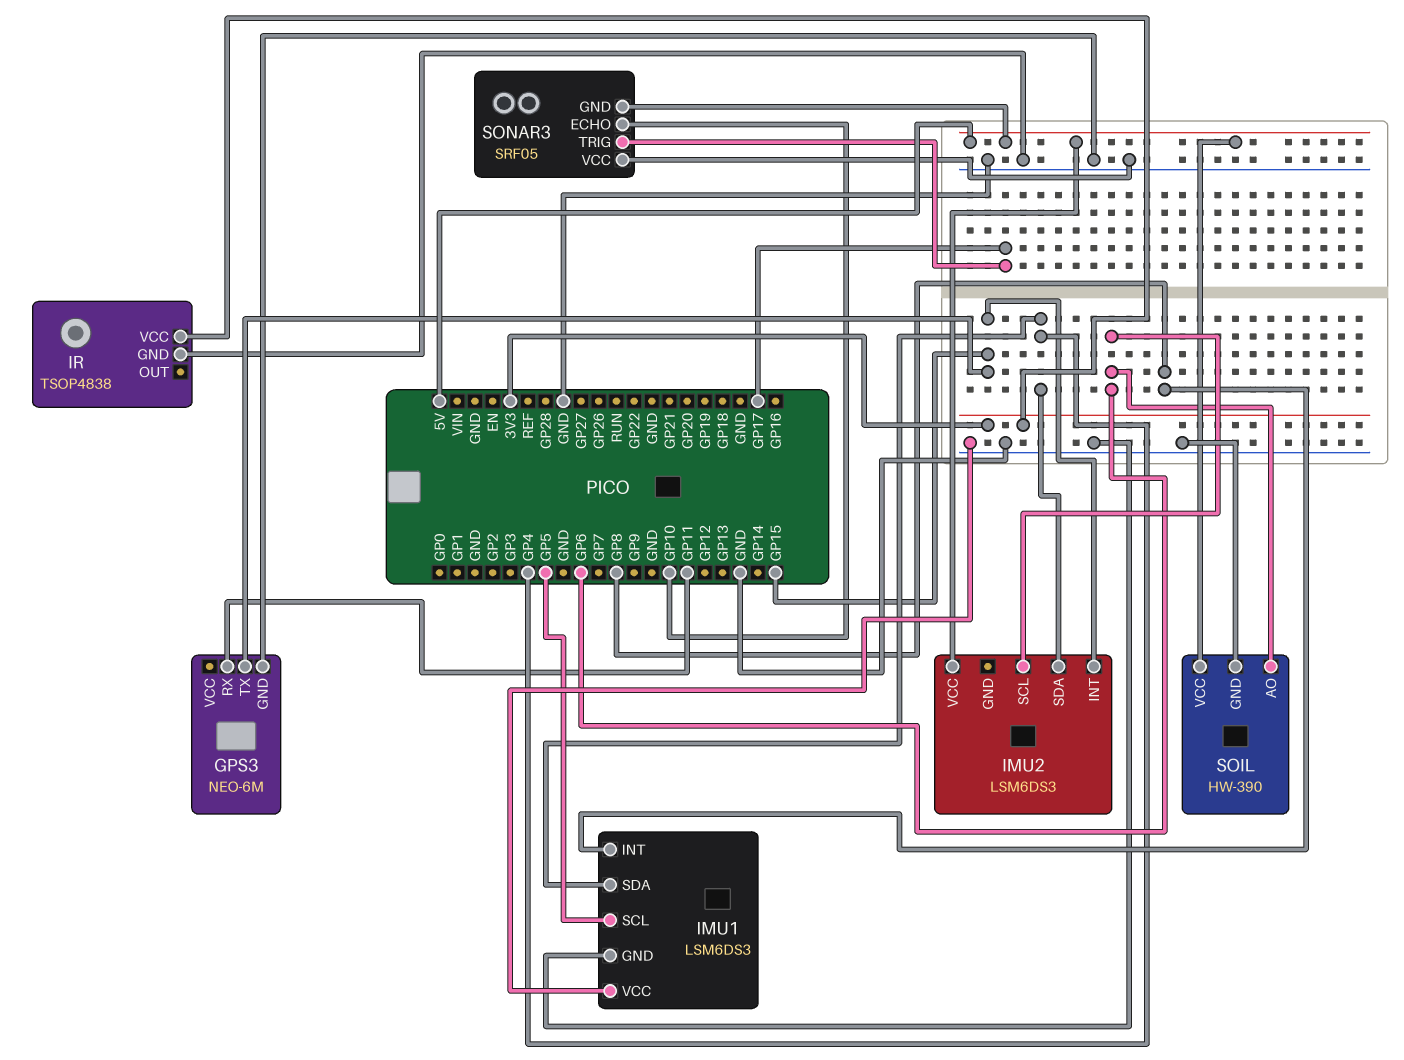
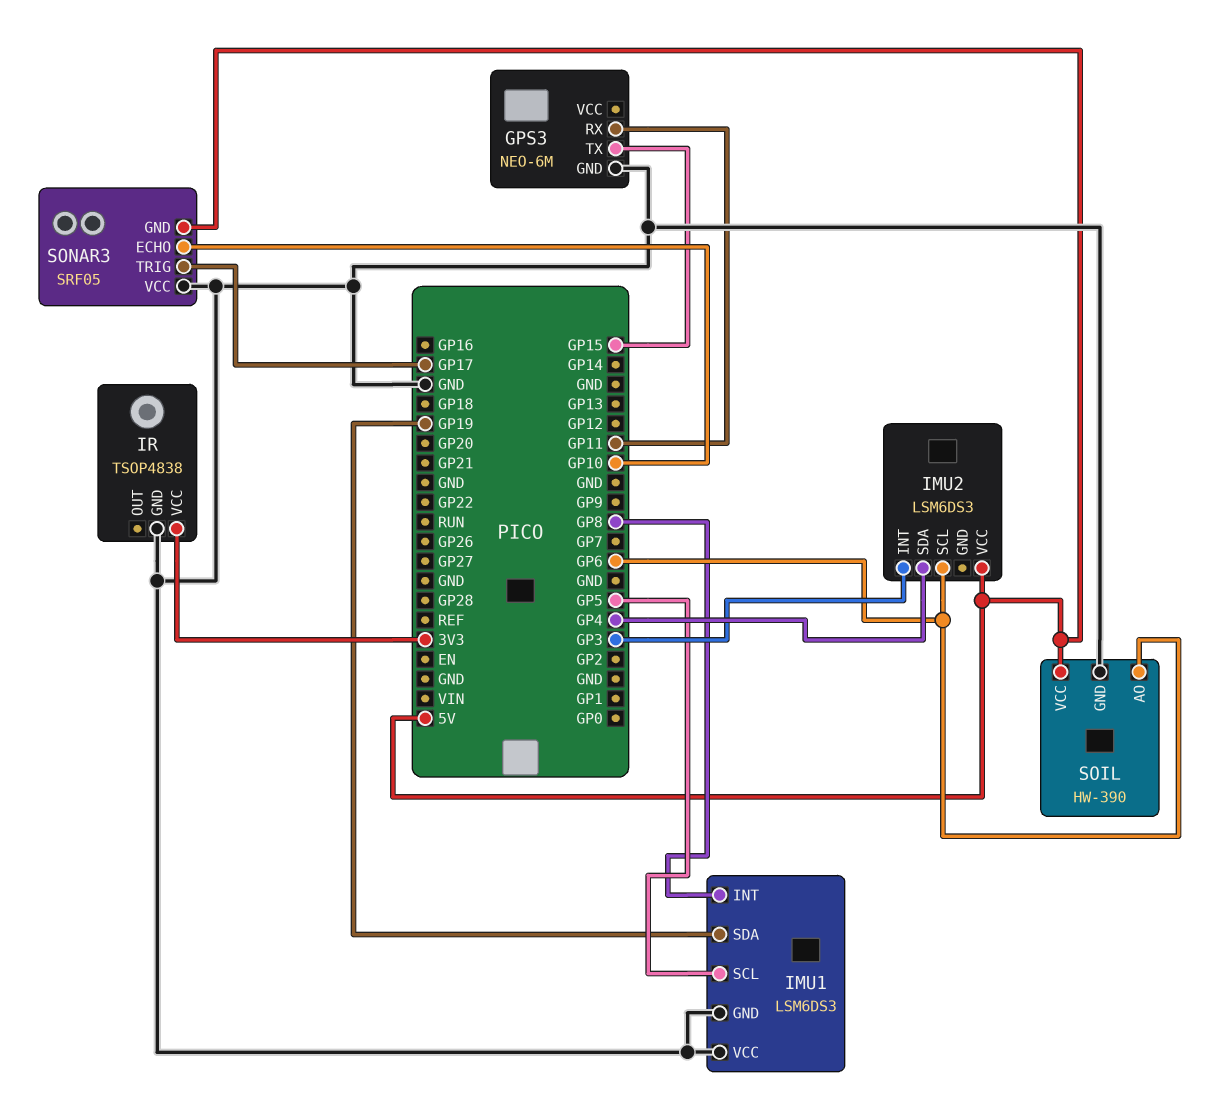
IMU1 pin SDA: GP4 -> GP19
IMU2 pin INT: GP15 -> GP3

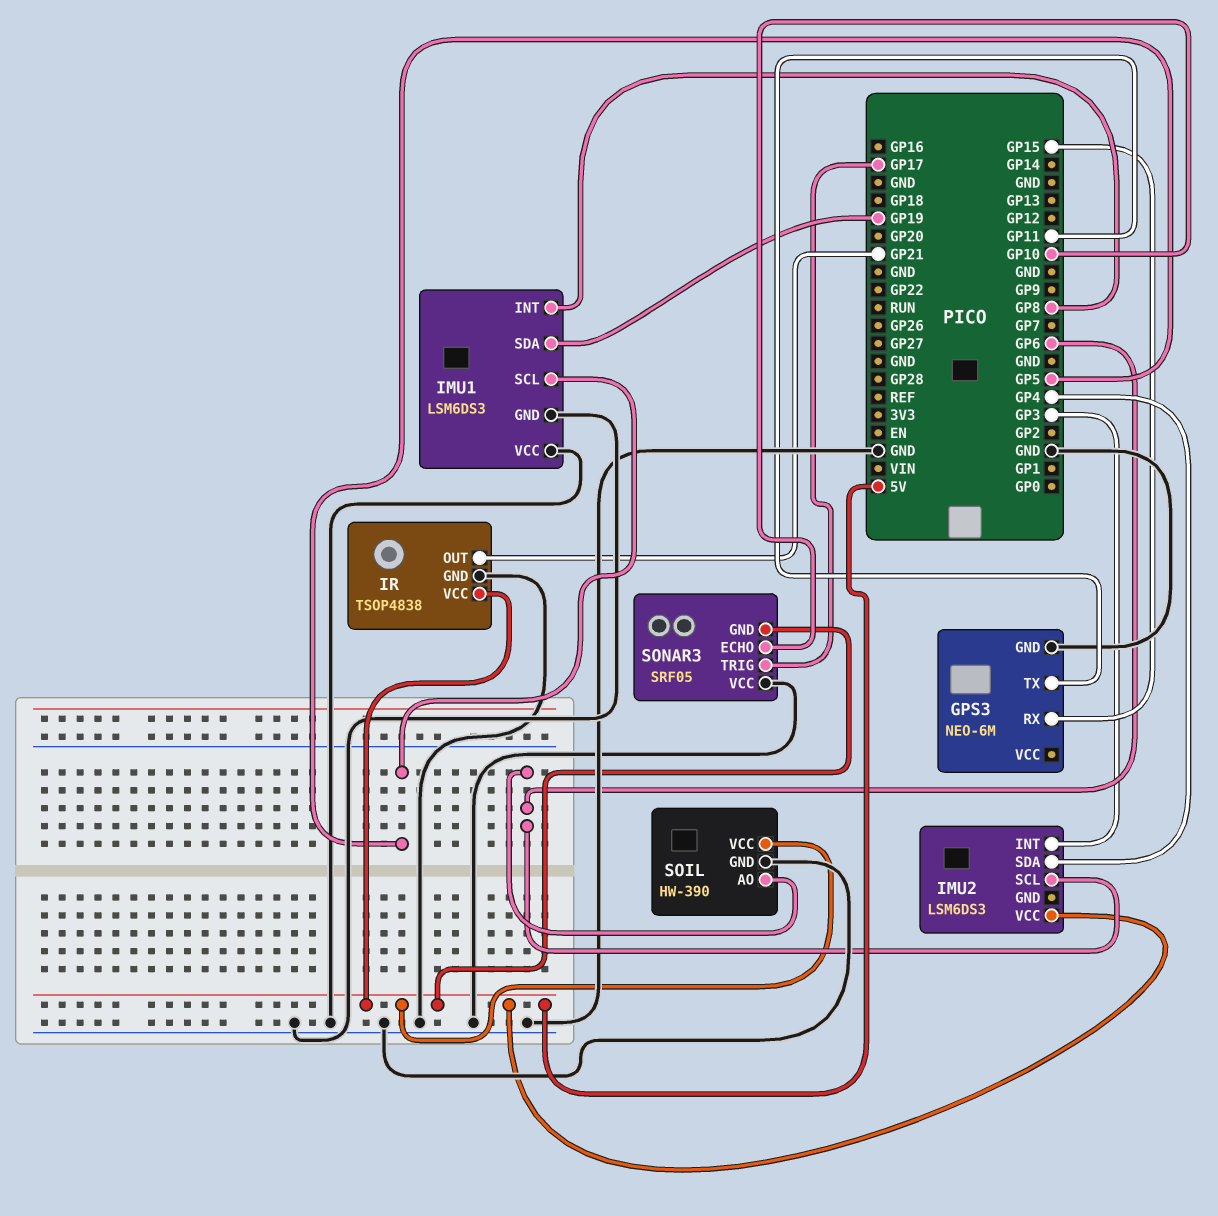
GPS3 pin RX: GP11 -> GP15
GPS3 pin TX: GP15 -> GP11
IR pin OUT: none -> GP21
IR pin VCC: 3V3 -> 5V

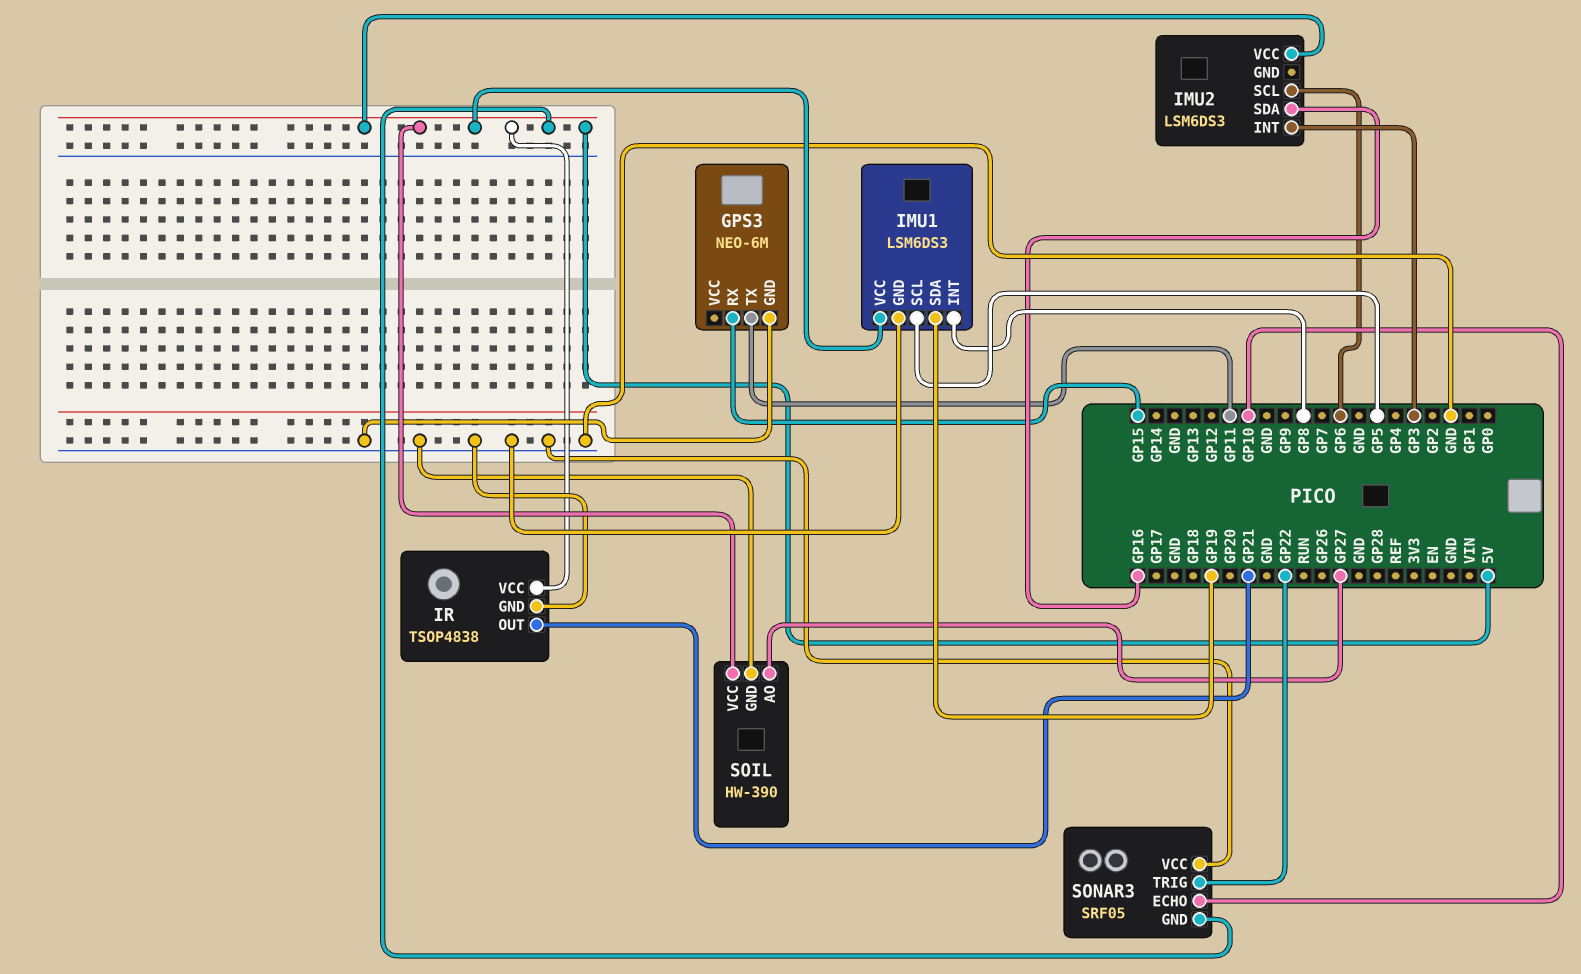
IMU1 pin VCC: GND -> 5V
IMU2 pin SDA: GP4 -> GP16
SOIL pin AO: GP6 -> GP27
SONAR3 pin TRIG: GP17 -> GP22

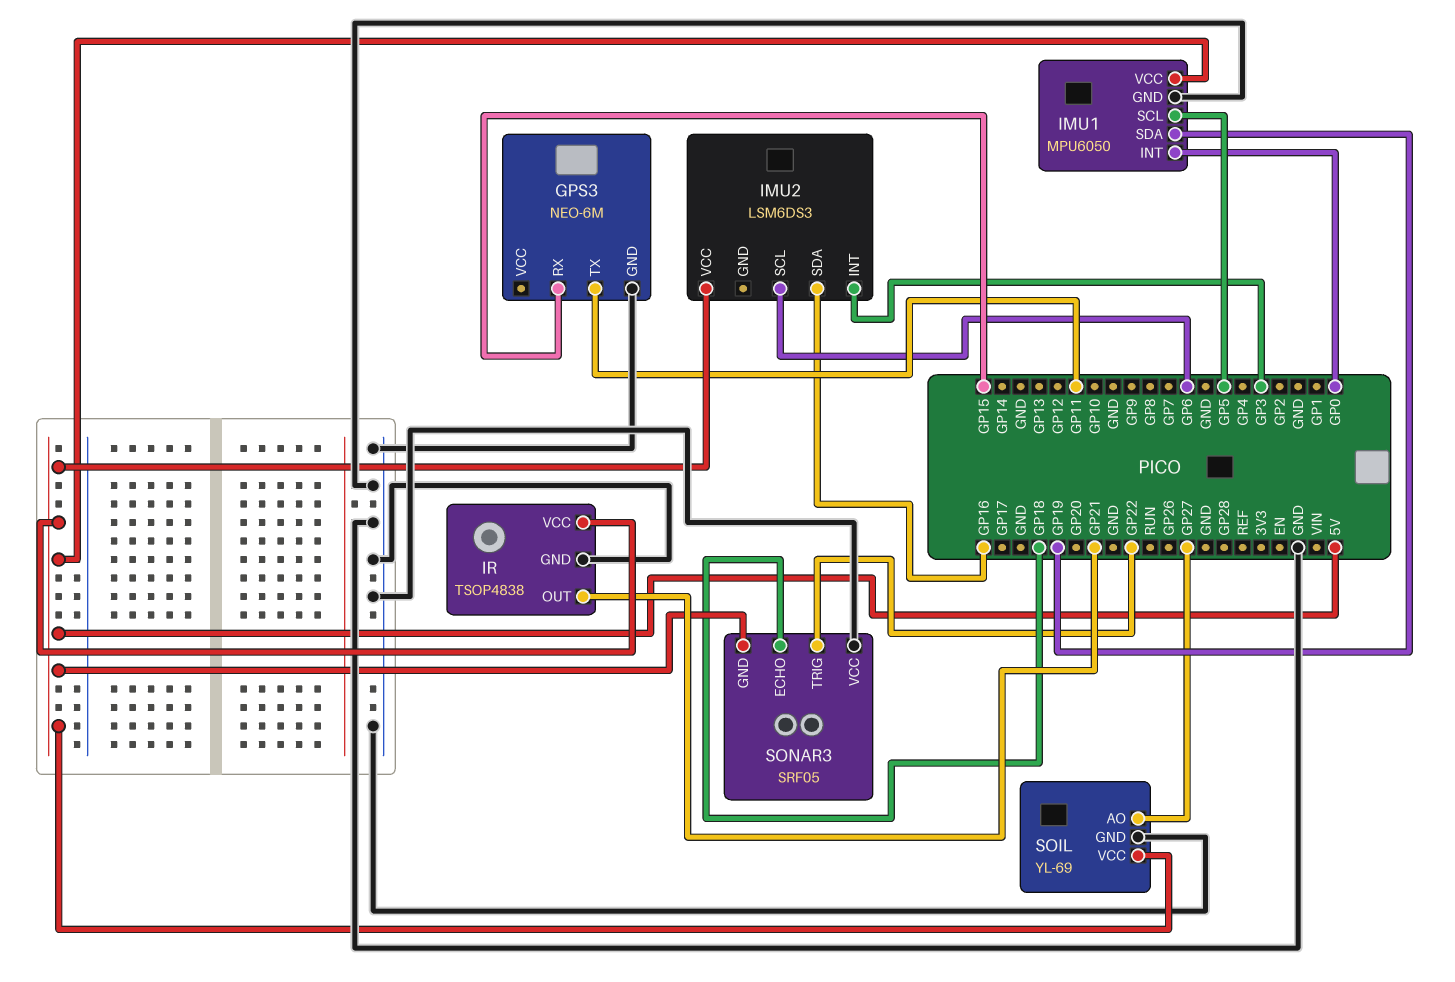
IMU1: LSM6DS3 -> MPU6050
IMU1 pin INT: GP8 -> GP0
SOIL: HW-390 -> YL-69
SONAR3 pin ECHO: GP10 -> GP18

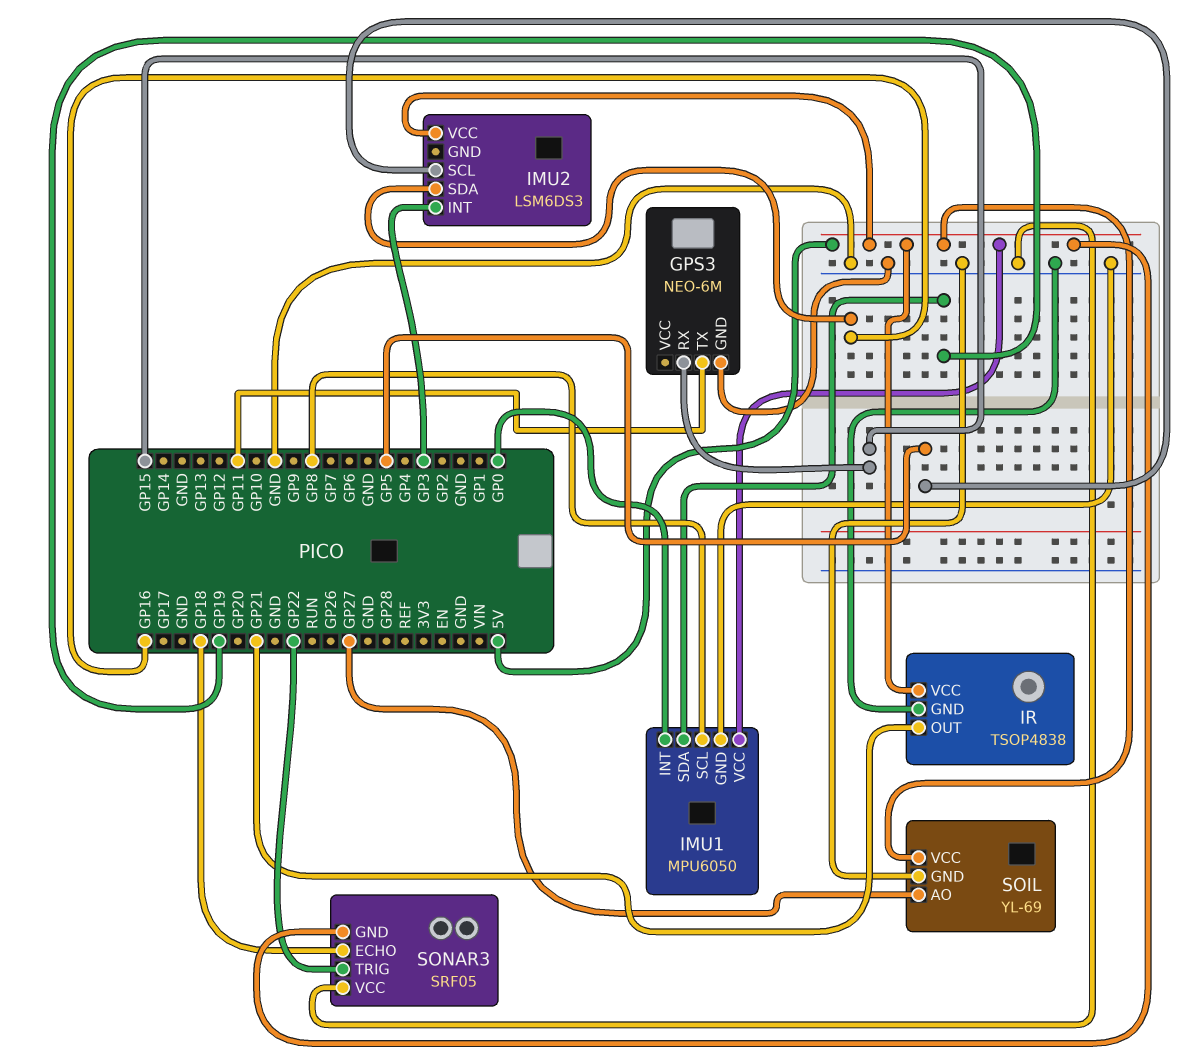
IMU1 pin SCL: GP5 -> GP8
IMU2 pin SCL: GP6 -> GP5

